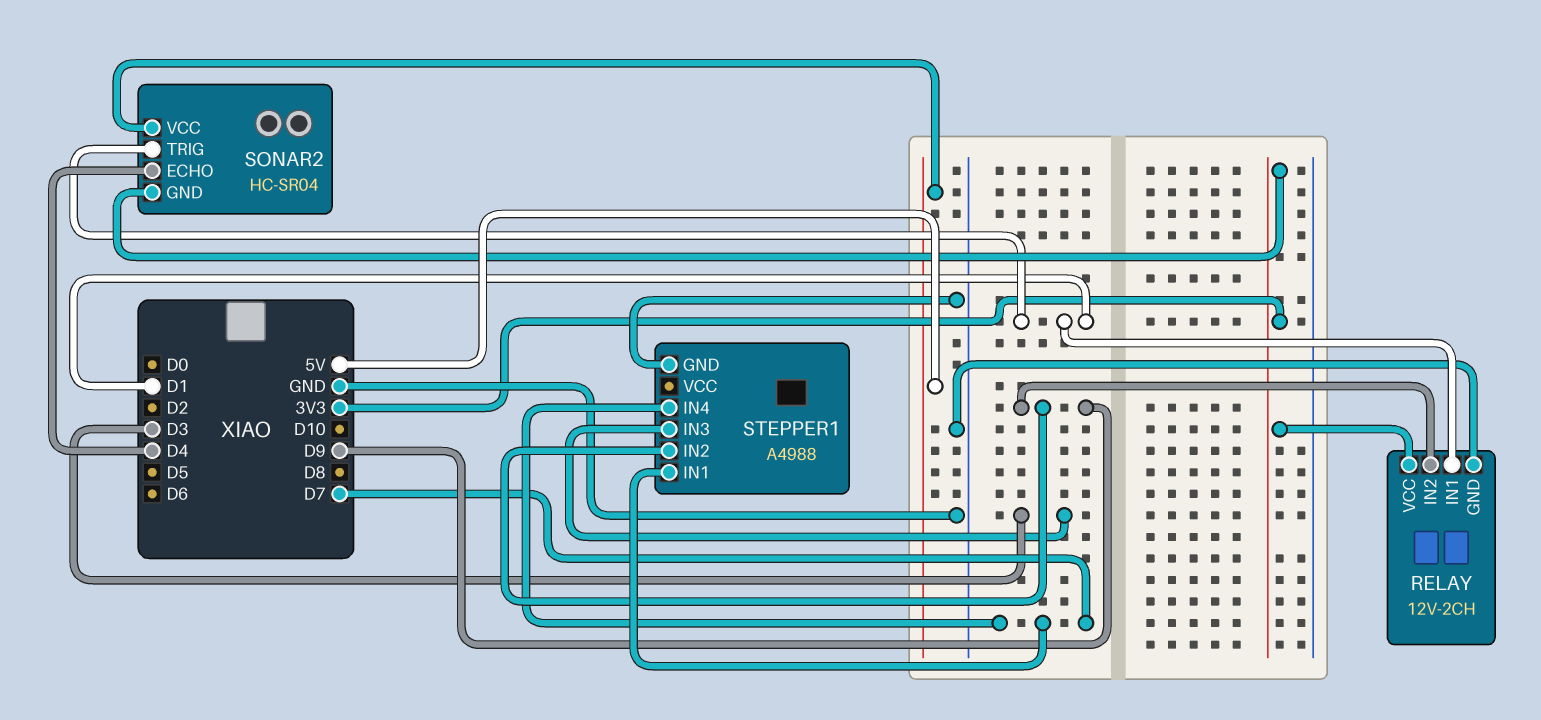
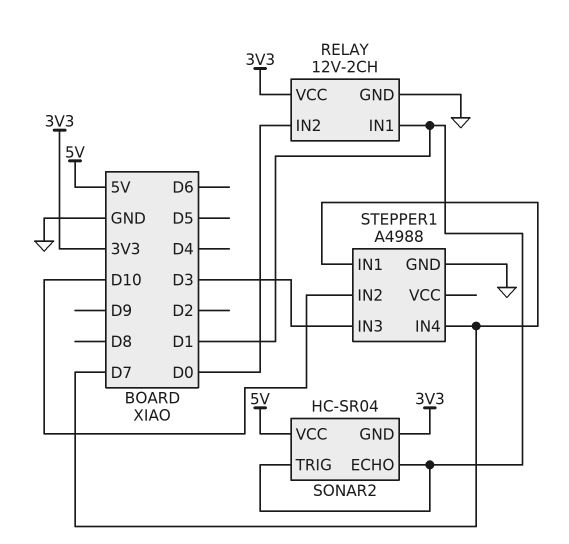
RELAY pin IN2: D9 -> D0
SONAR2 pin ECHO: D4 -> D1
STEPPER1 pin IN2: D9 -> D10

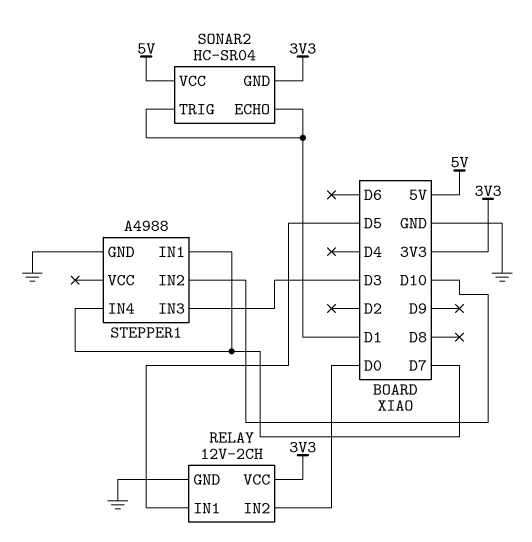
RELAY pin IN1: D1 -> D5

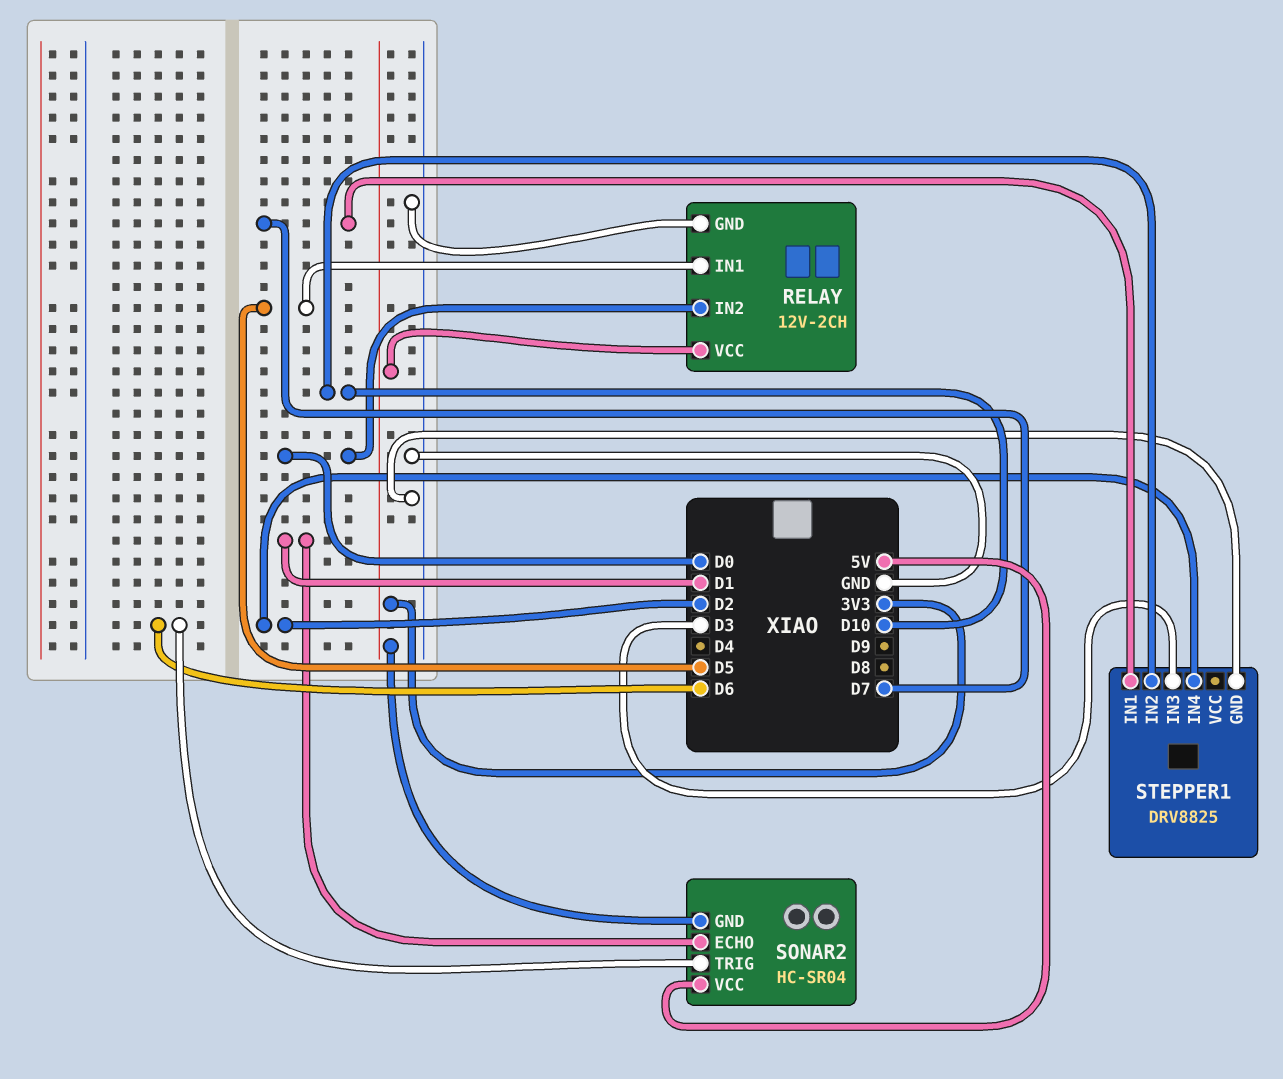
SONAR2 pin TRIG: D1 -> D6
STEPPER1: A4988 -> DRV8825
STEPPER1 pin IN4: D7 -> D2

